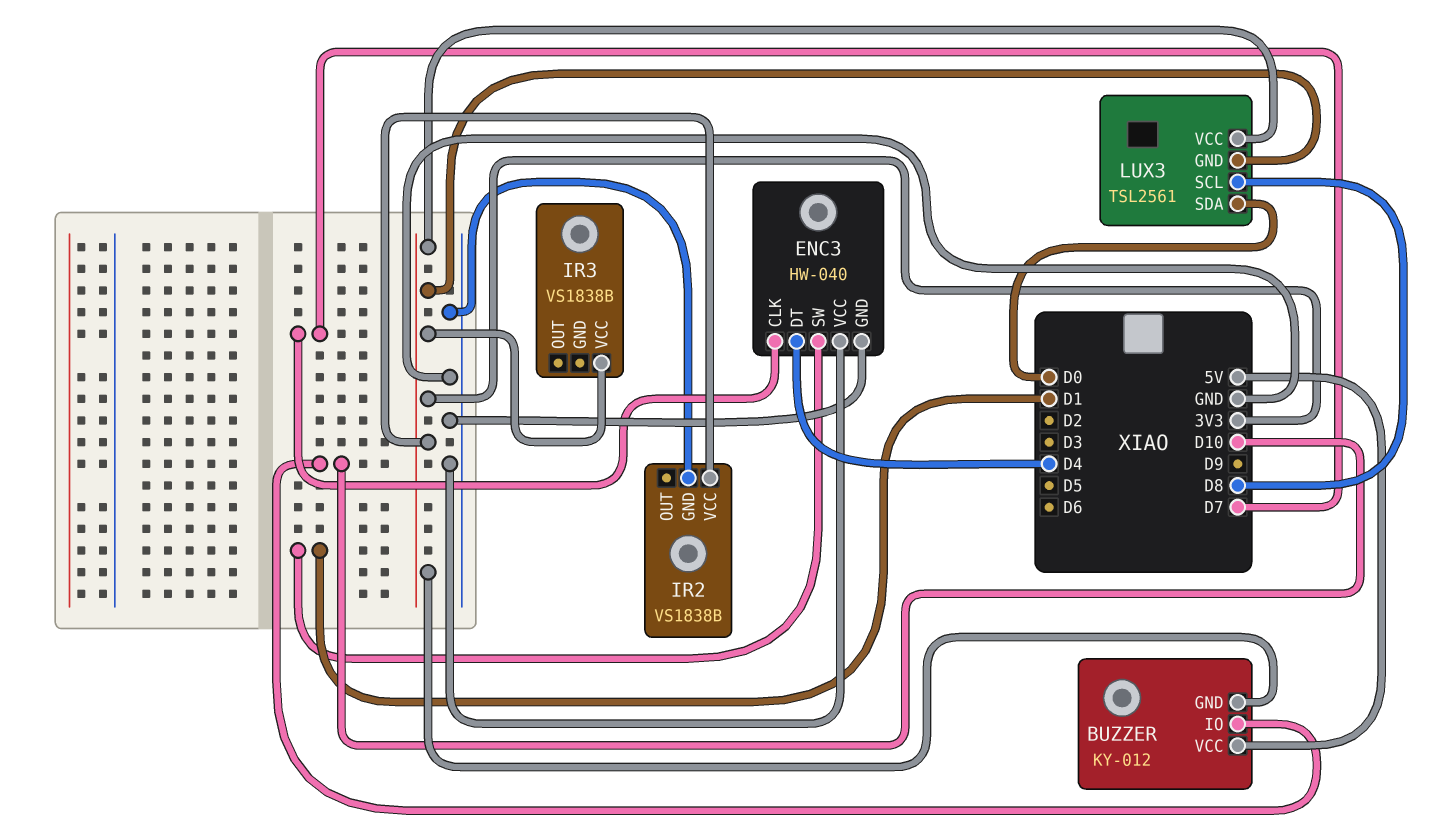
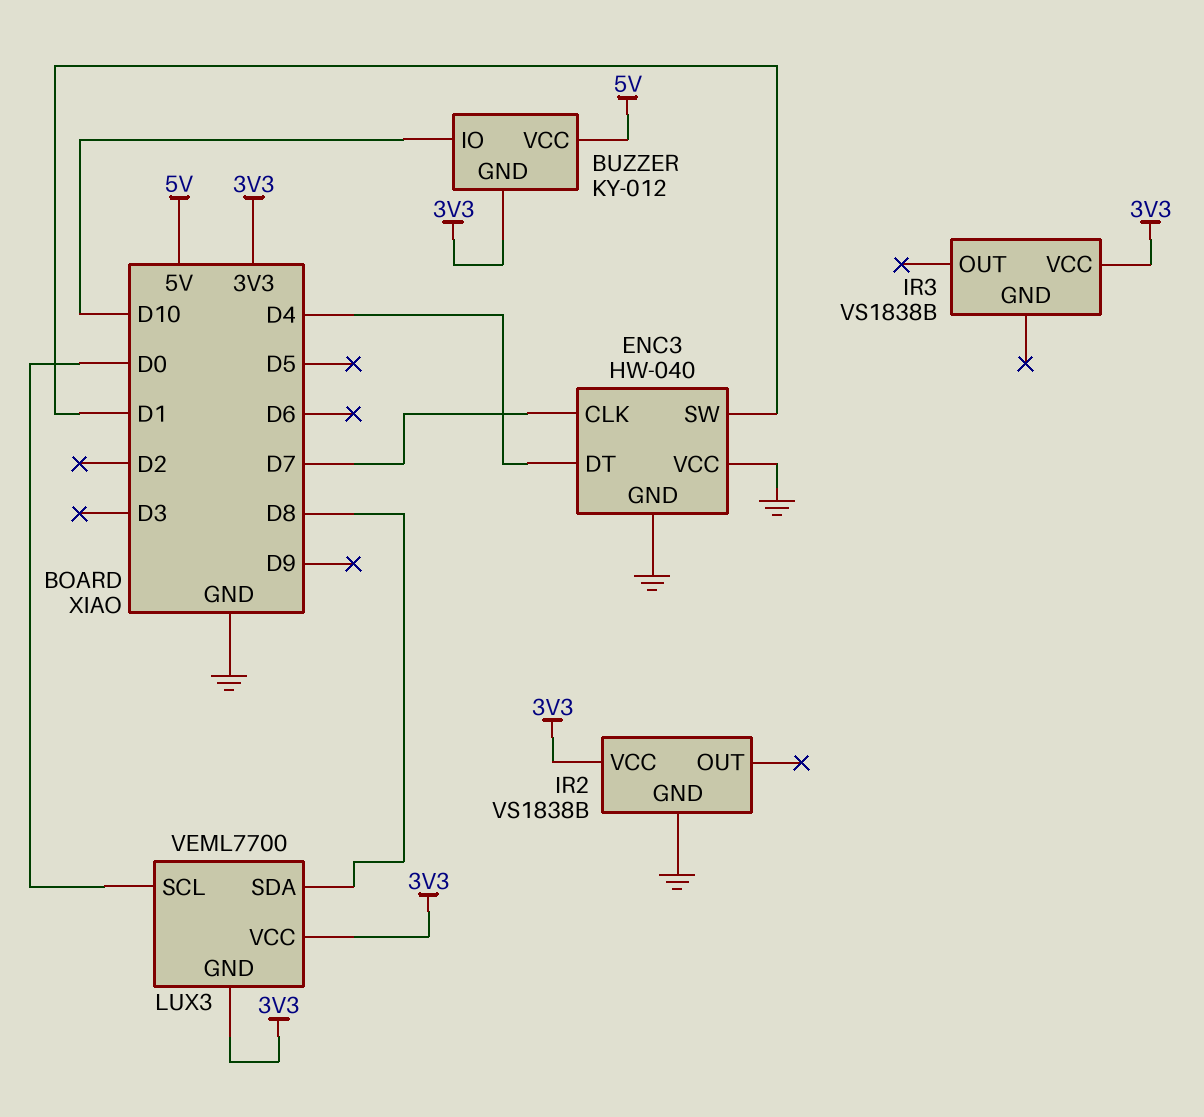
LUX3: TSL2561 -> VEML7700
LUX3 pin SCL: D8 -> D0
LUX3 pin SDA: D0 -> D8

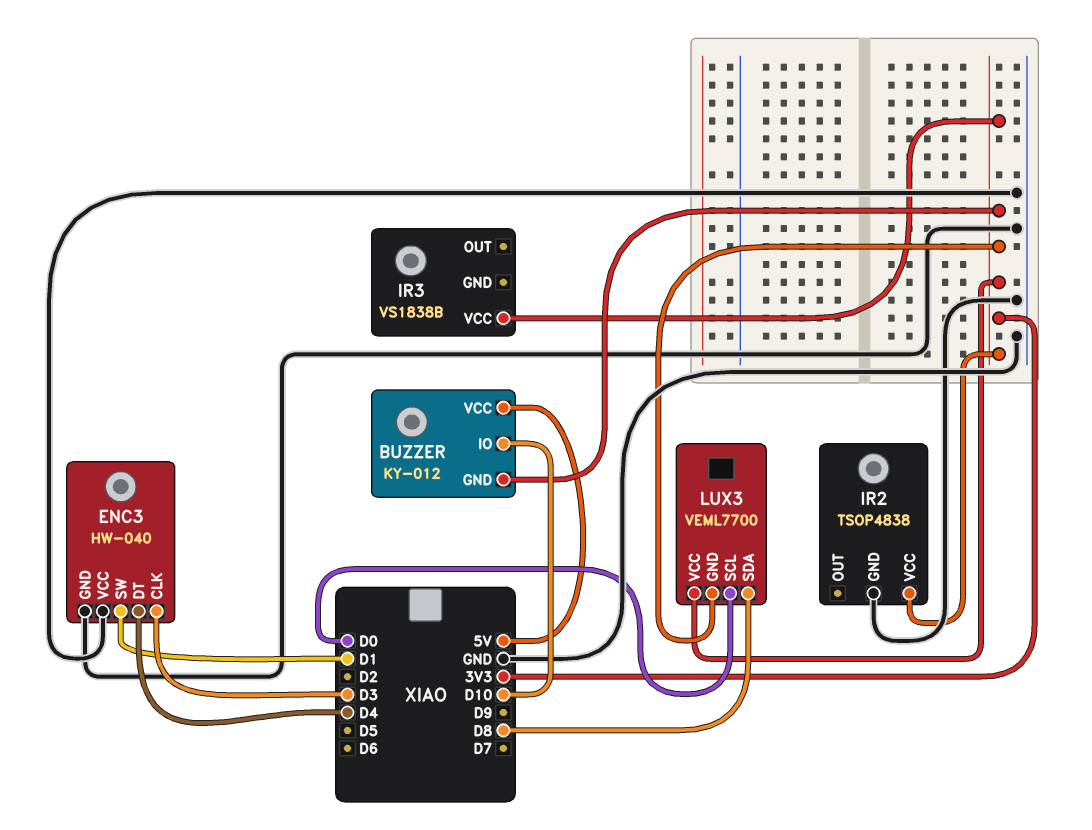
ENC3 pin CLK: D7 -> D3
IR2: VS1838B -> TSOP4838

